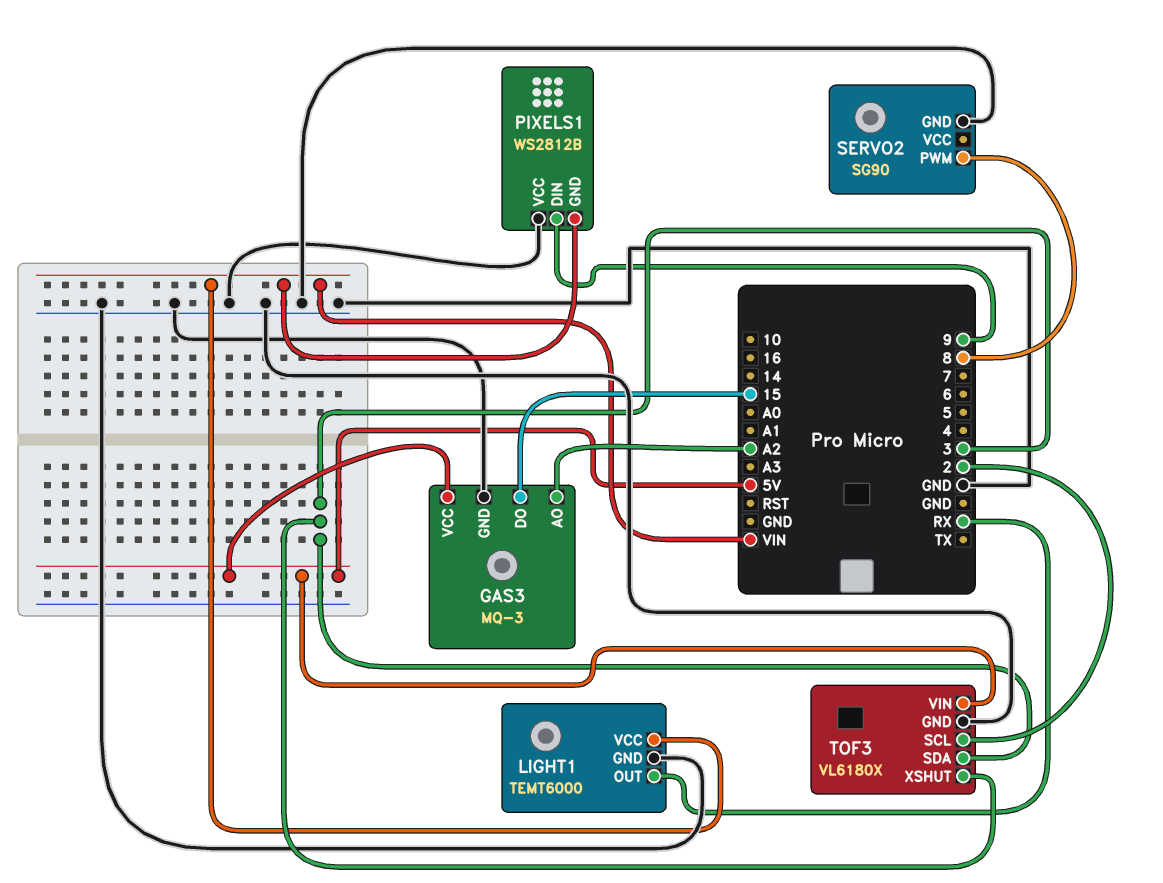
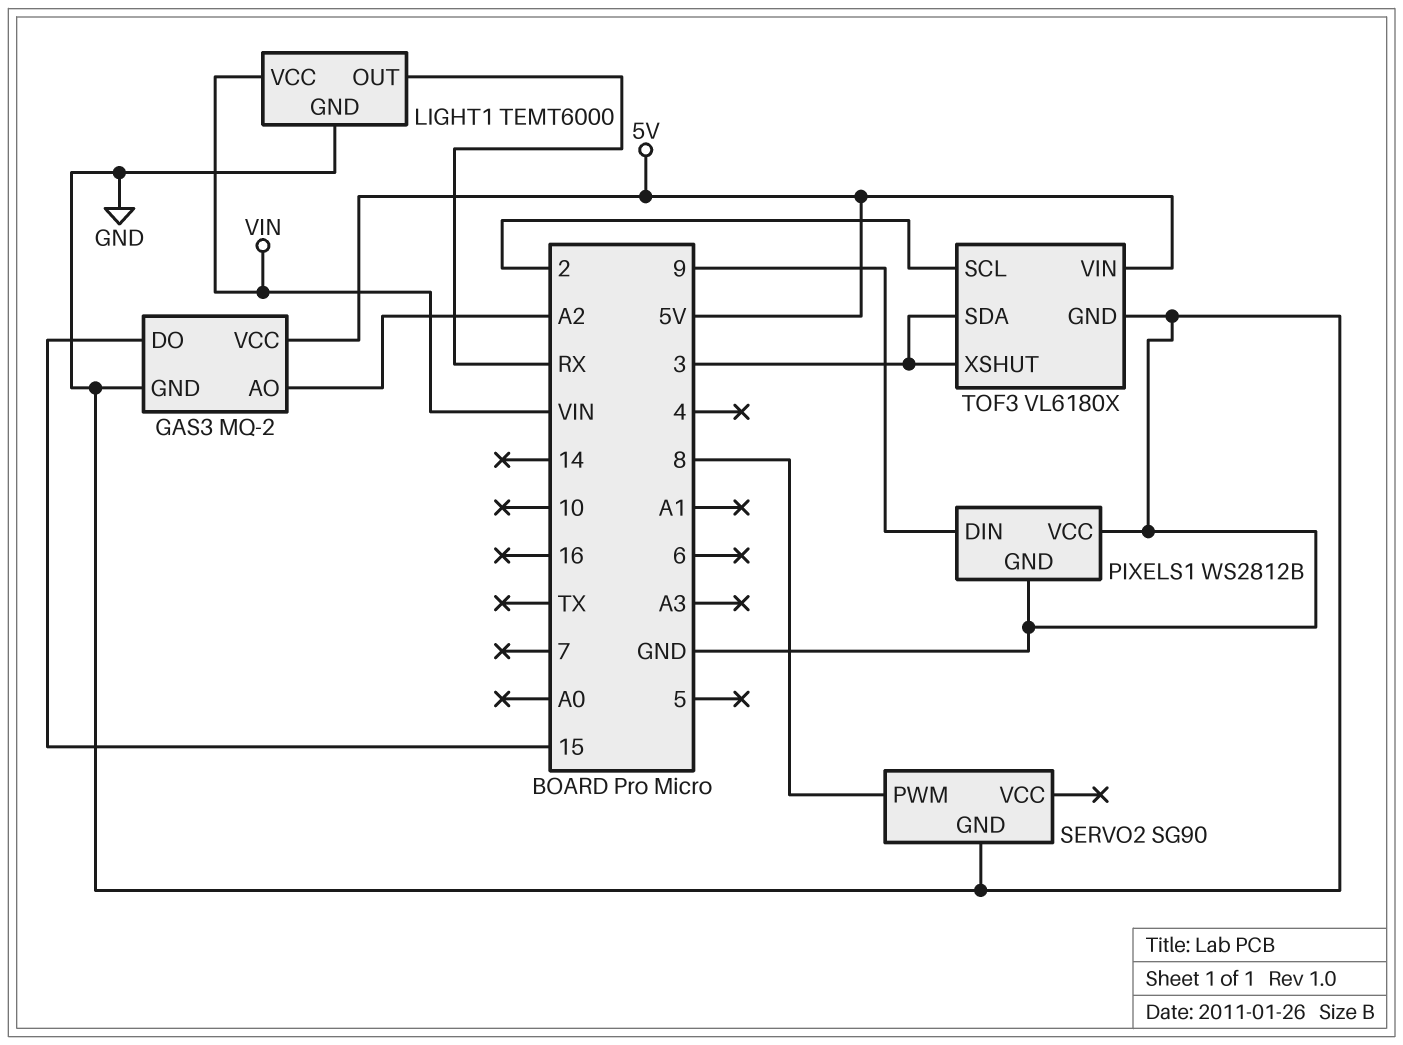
GAS3: MQ-3 -> MQ-2
PIXELS1 pin GND: VIN -> GND

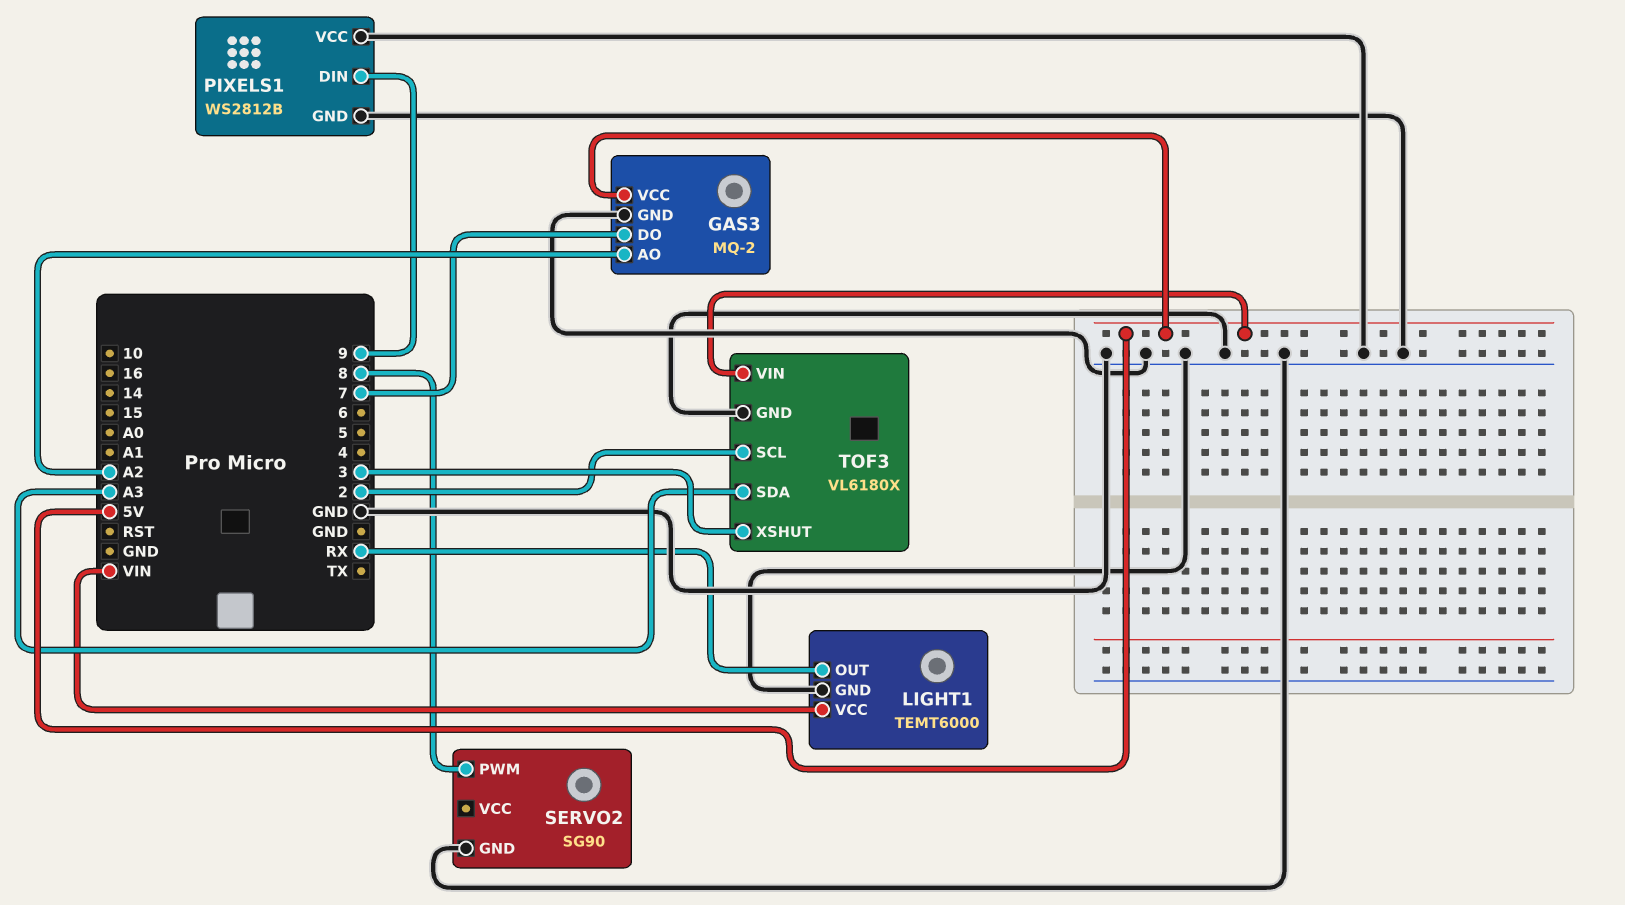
GAS3 pin DO: 15 -> 7
TOF3 pin SDA: 3 -> A3

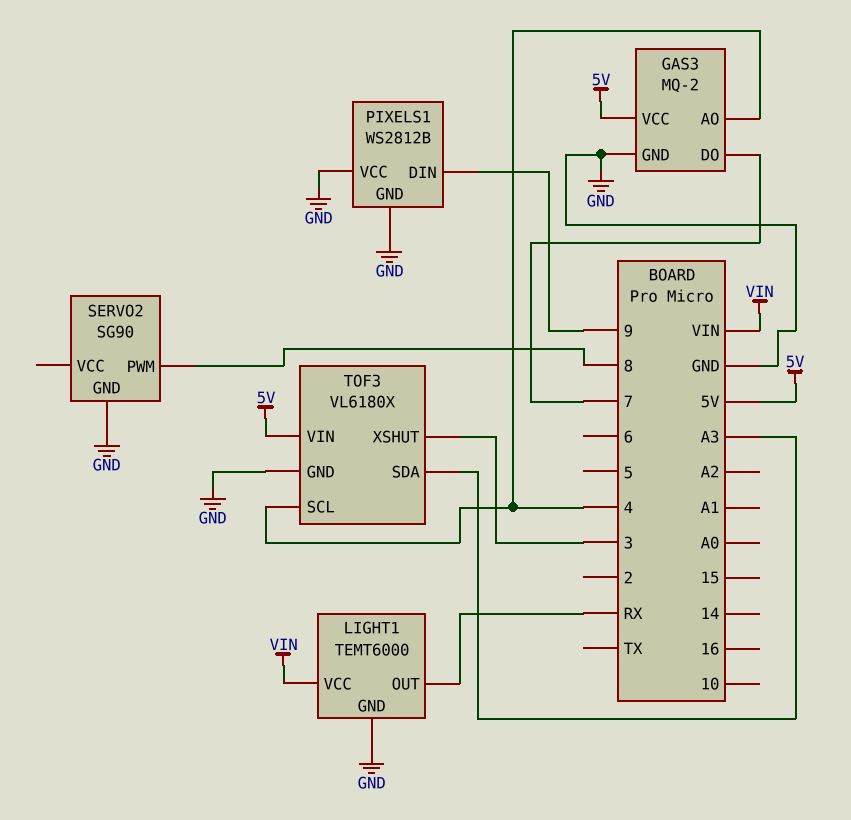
GAS3 pin AO: A2 -> 4
TOF3 pin SCL: 2 -> 4

